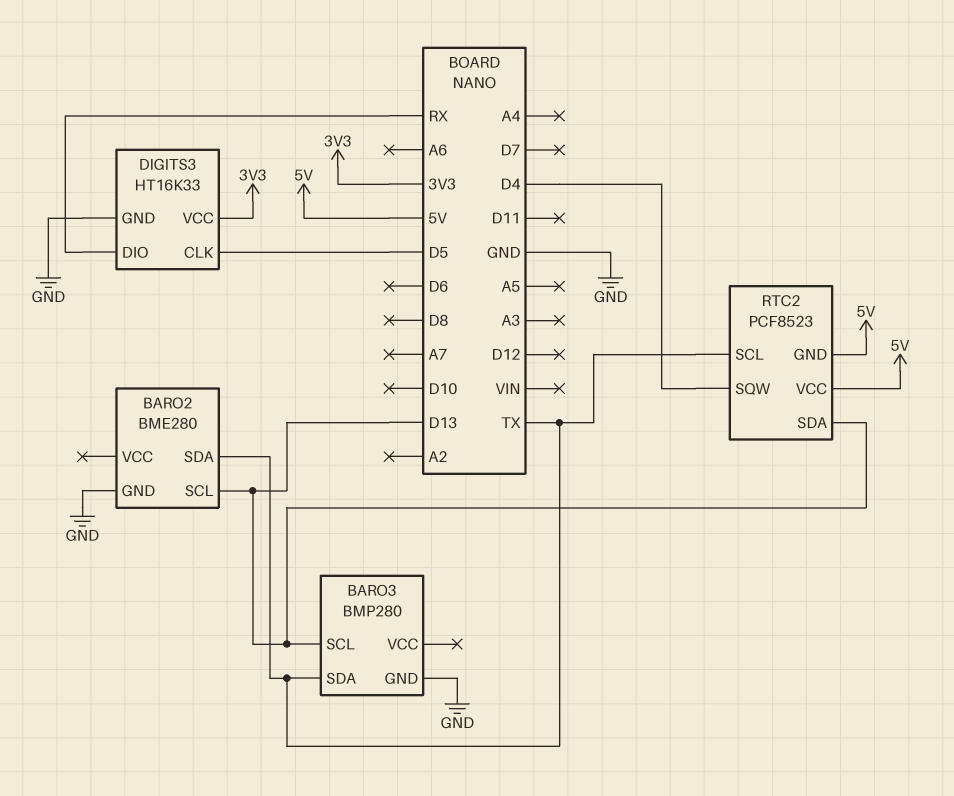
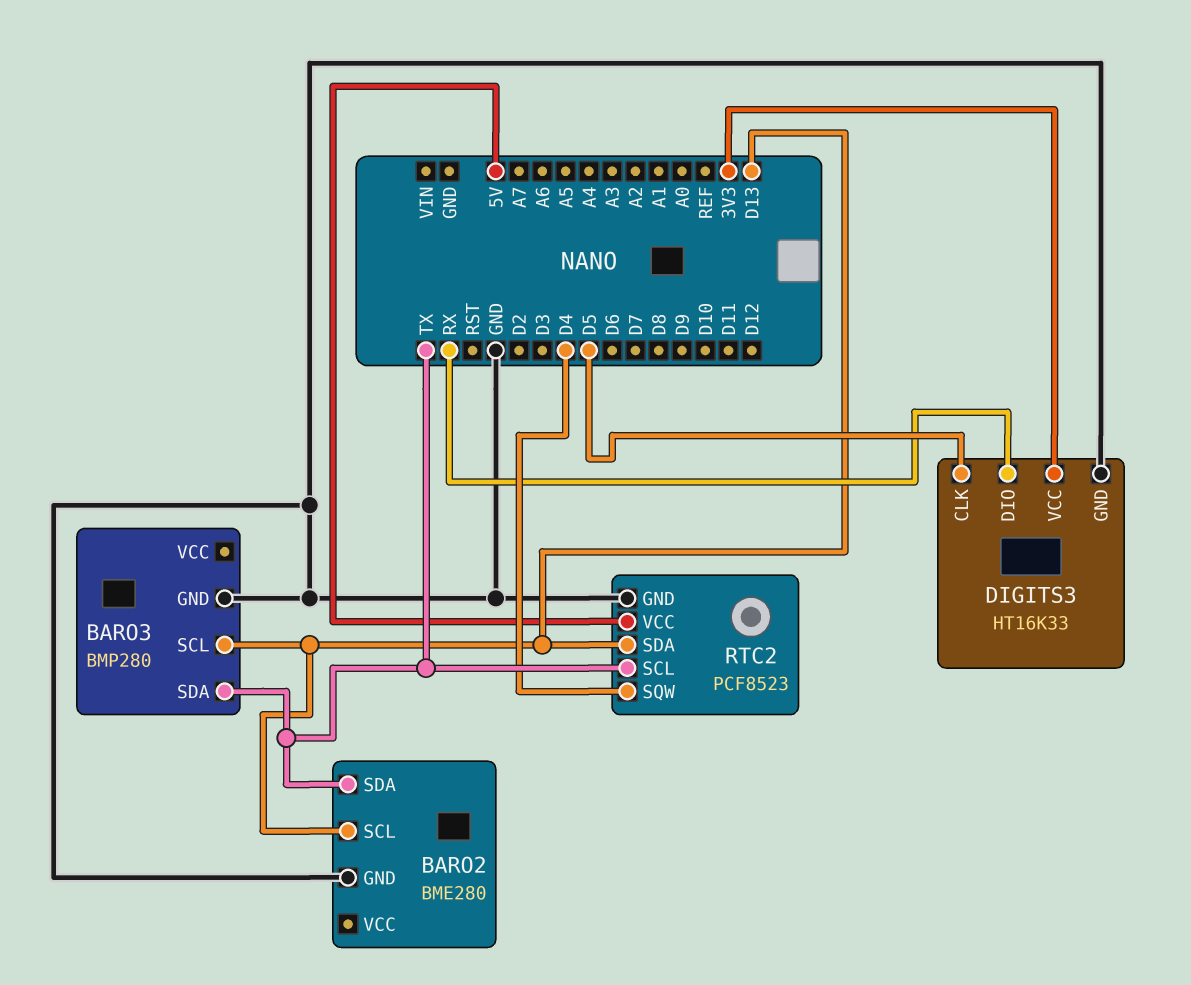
RTC2 pin GND: 5V -> GND

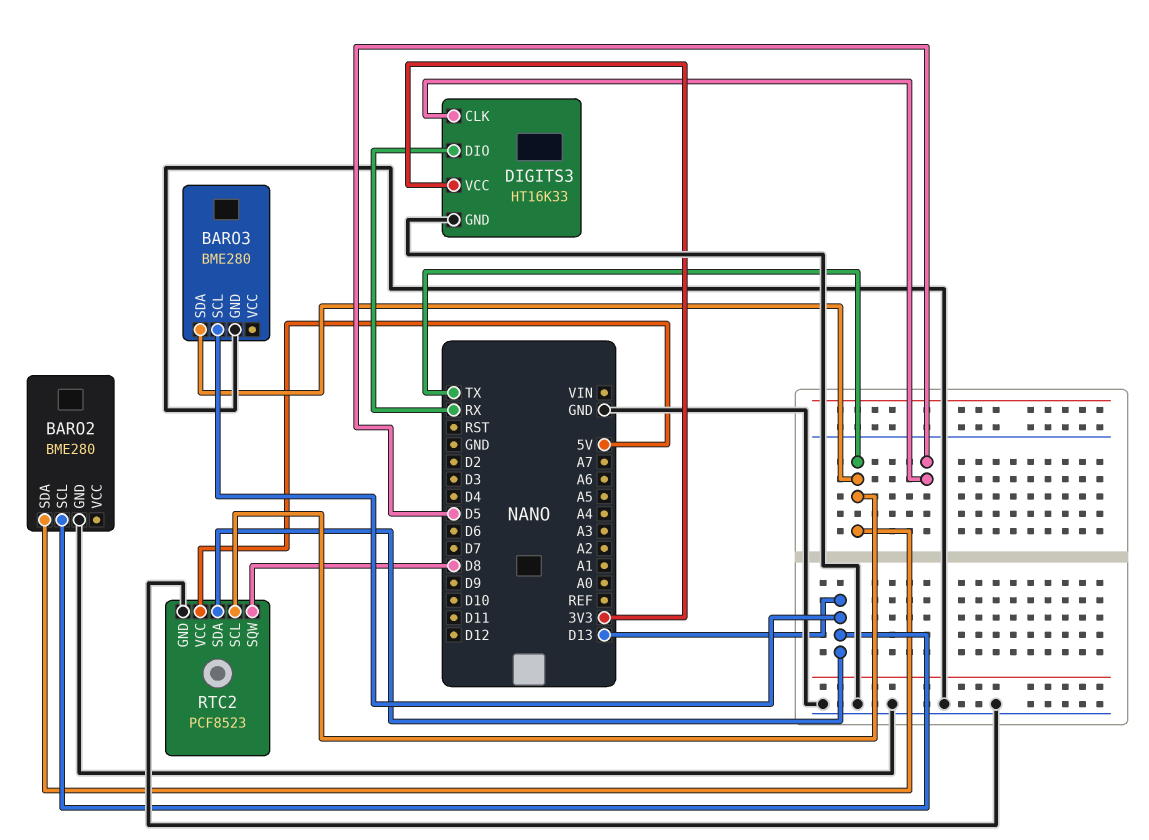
BARO3: BMP280 -> BME280
RTC2 pin SQW: D4 -> D8

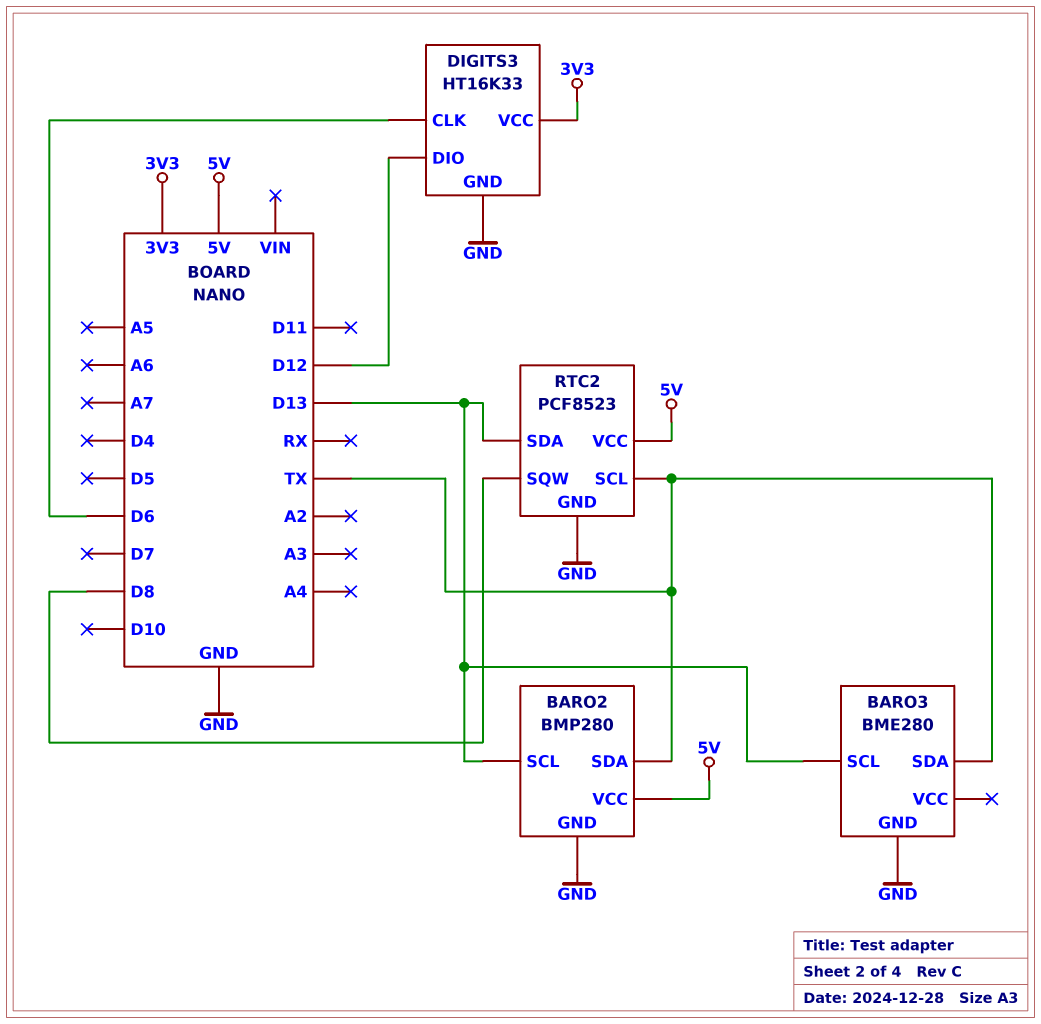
BARO2: BME280 -> BMP280
BARO2 pin VCC: none -> 5V
DIGITS3 pin CLK: D5 -> D6
DIGITS3 pin DIO: RX -> D12

